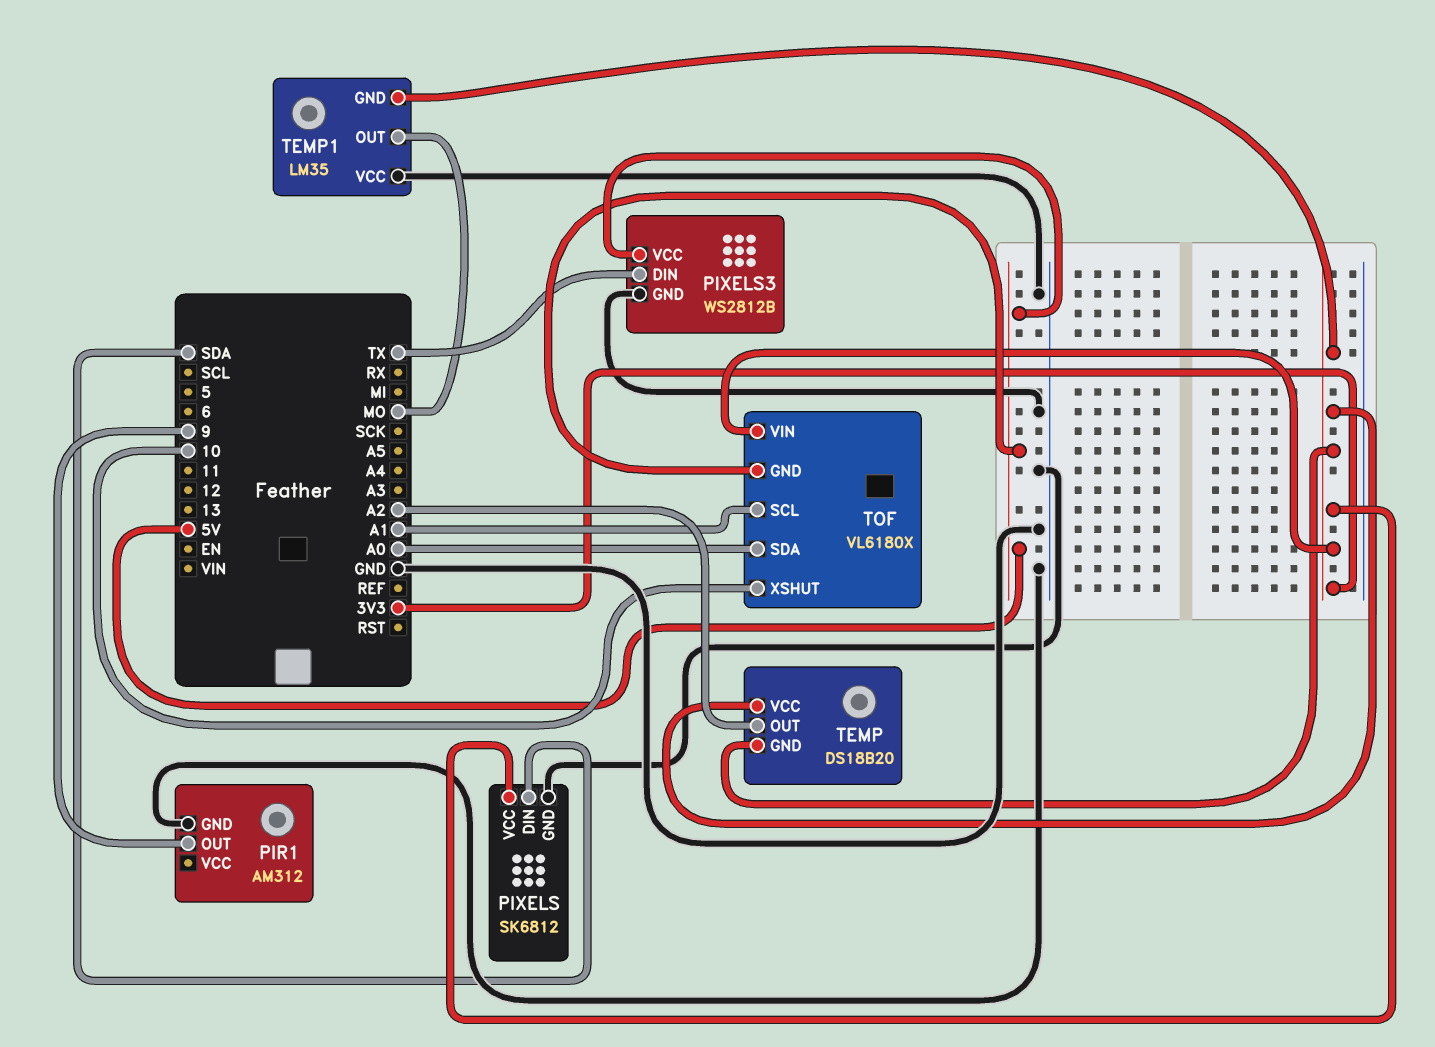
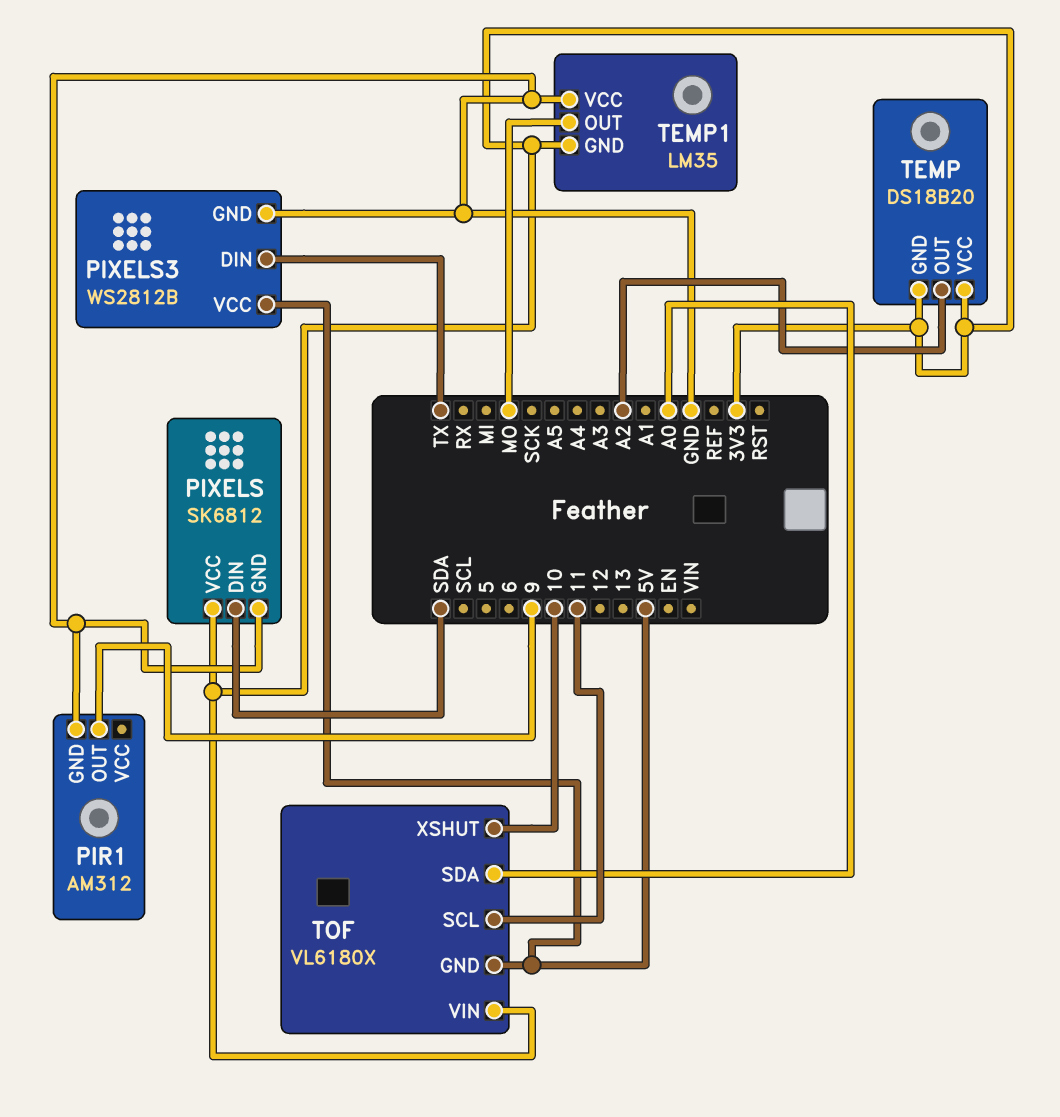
TOF pin SCL: A1 -> 11

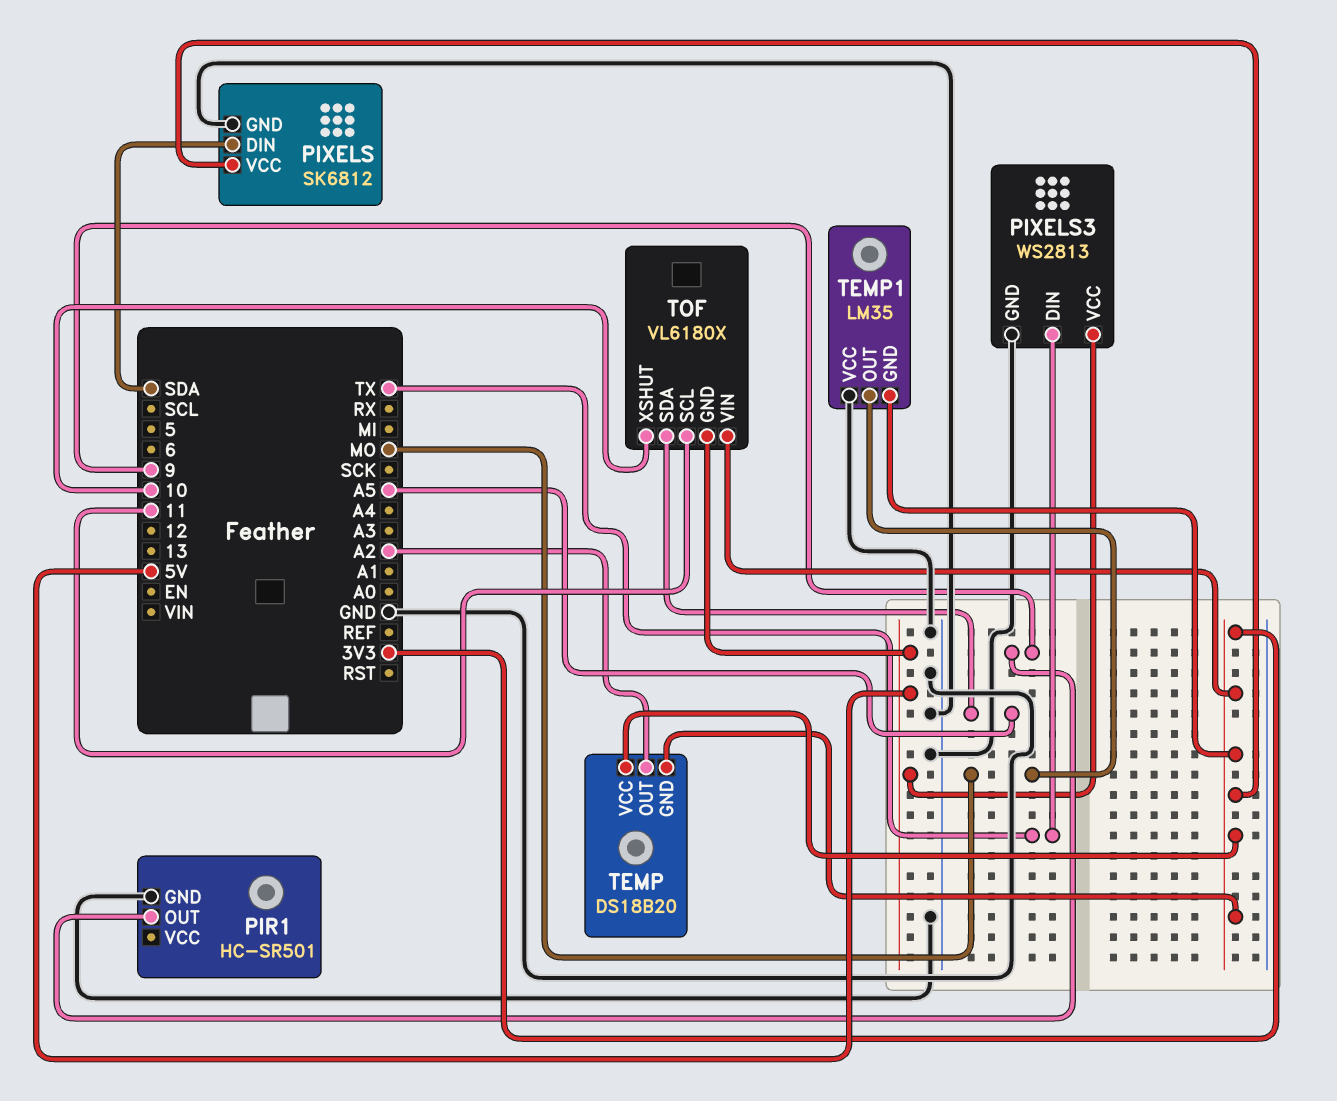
PIR1: AM312 -> HC-SR501
PIXELS3: WS2812B -> WS2813
TOF pin SDA: A0 -> A5

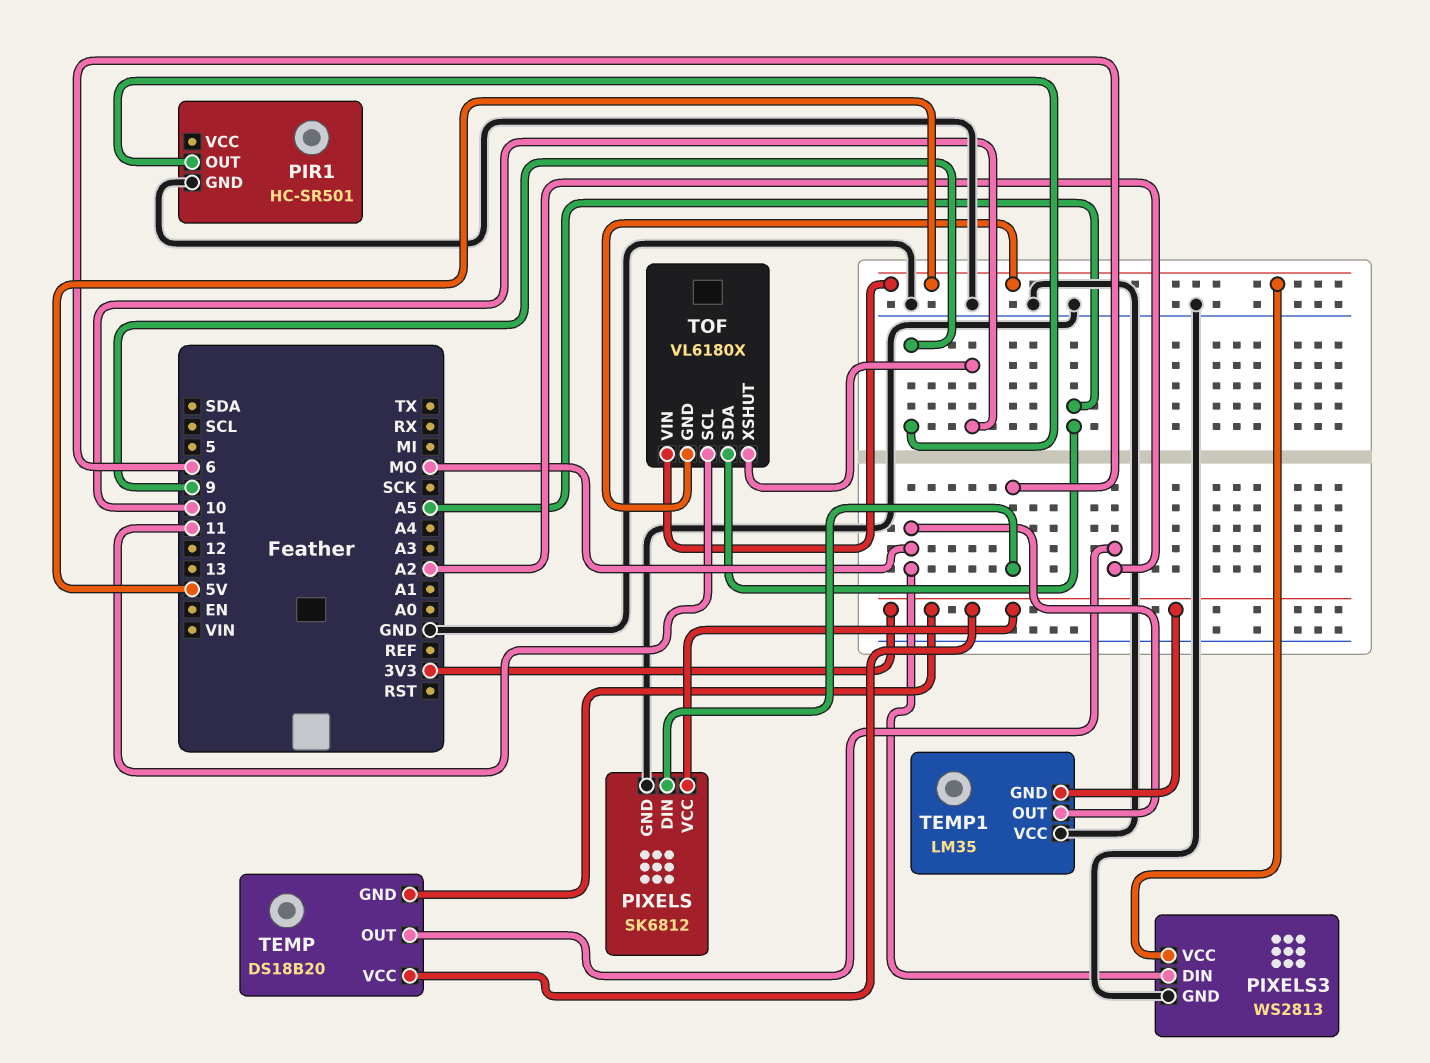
PIXELS pin DIN: SDA -> 6
PIXELS3 pin DIN: TX -> MO
TOF pin VIN: 3V3 -> 5V

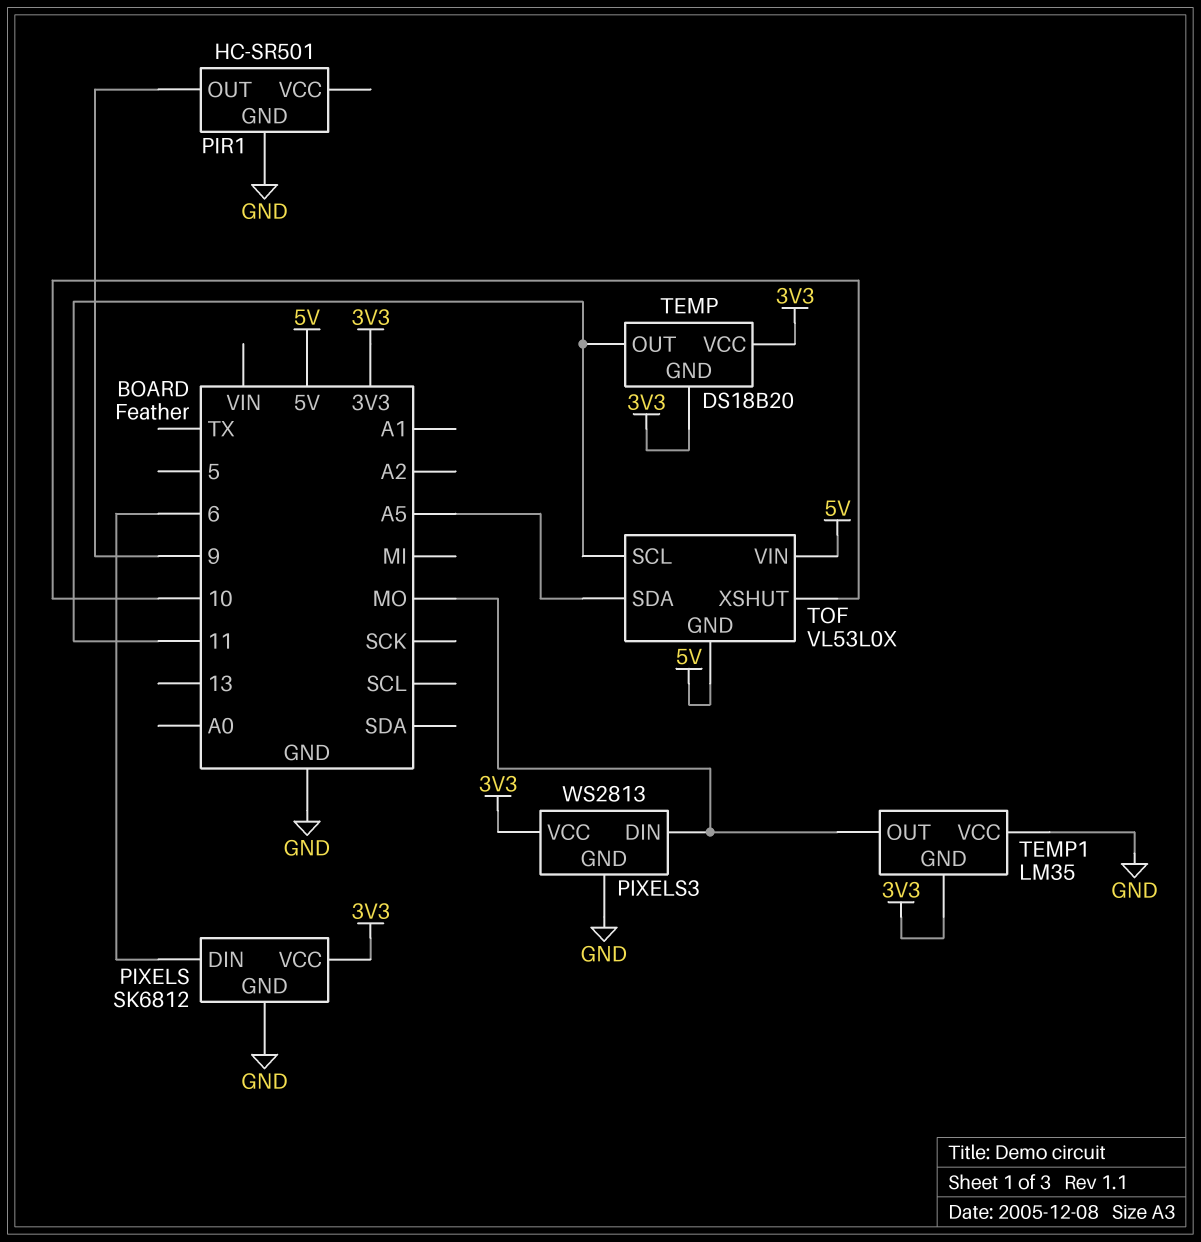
PIXELS3 pin VCC: 5V -> 3V3
TEMP pin OUT: A2 -> 11
TOF: VL6180X -> VL53L0X

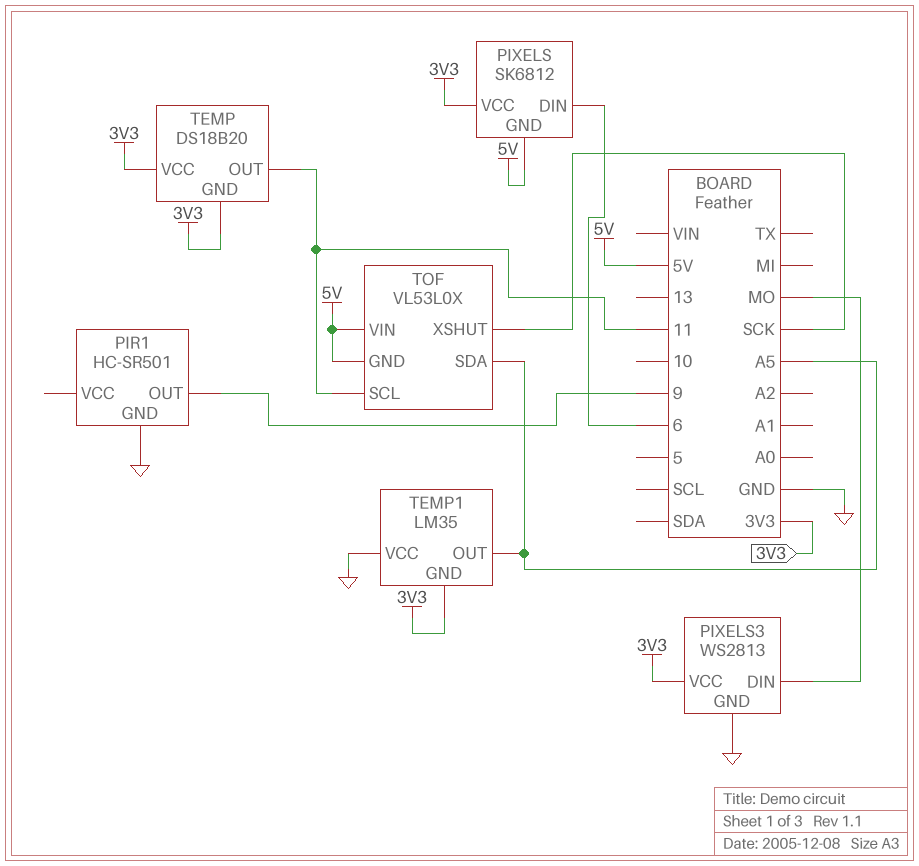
PIXELS pin GND: GND -> 5V
TEMP1 pin OUT: MO -> A5
TOF pin XSHUT: 10 -> SCK

